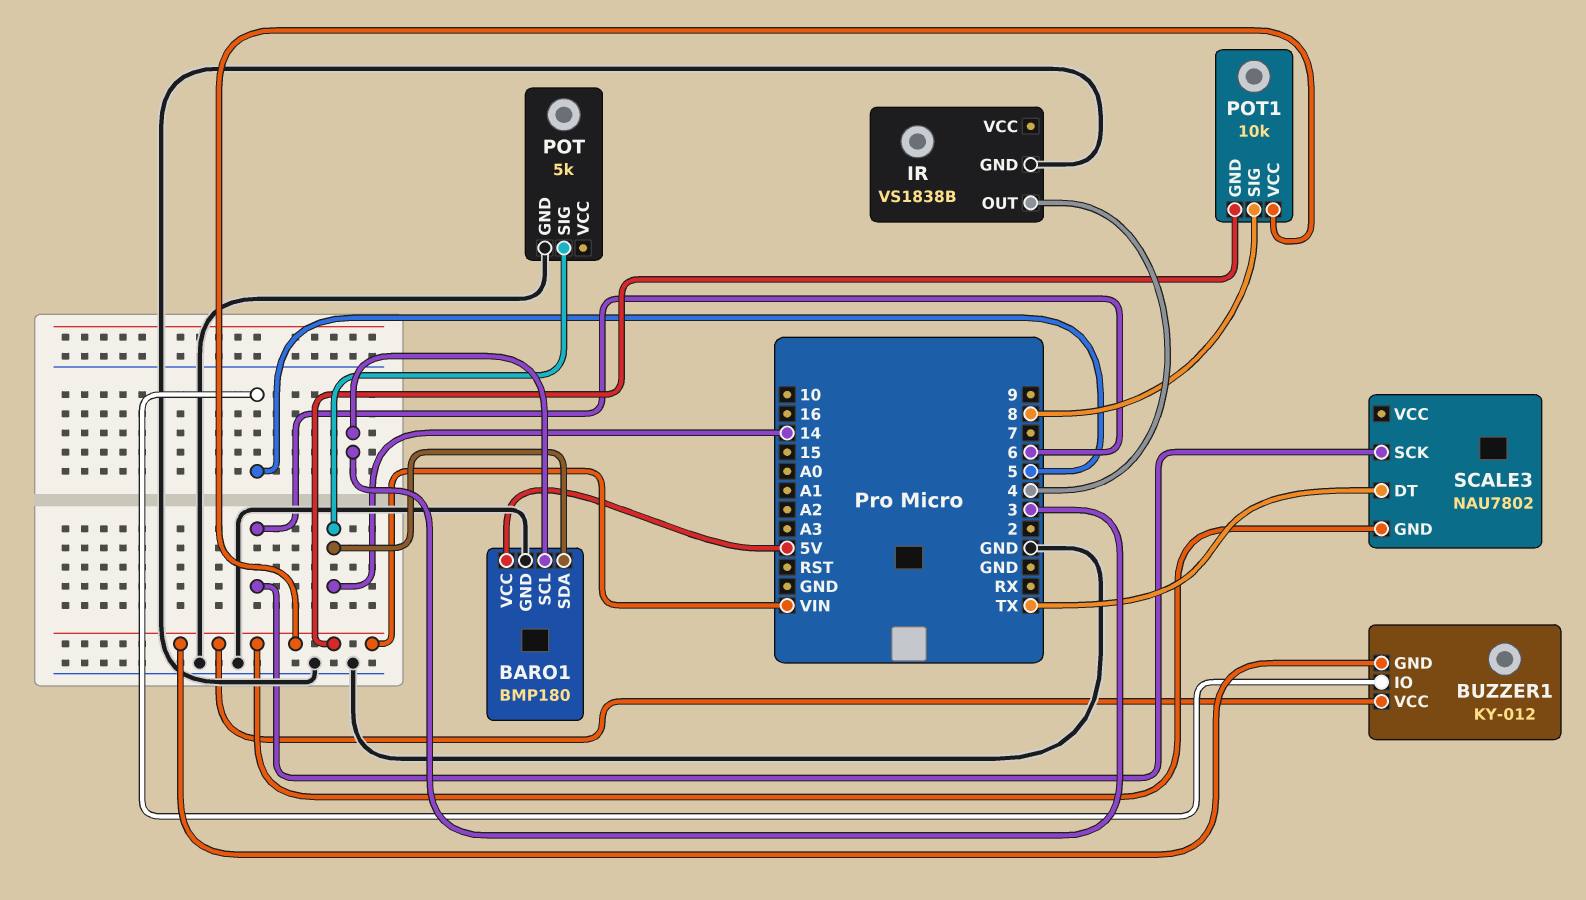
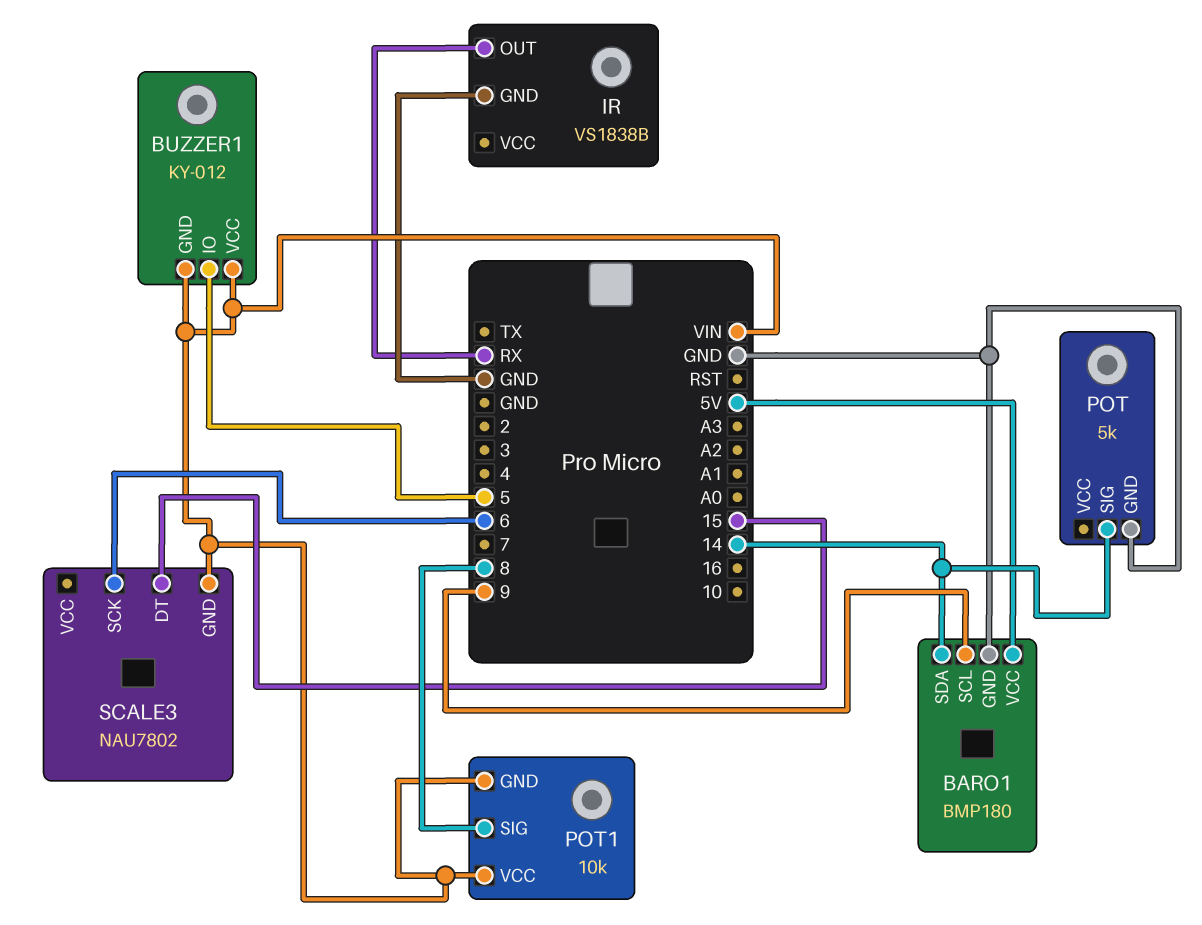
BARO1 pin SCL: 3 -> 9
IR pin OUT: 4 -> RX
SCALE3 pin DT: TX -> 15

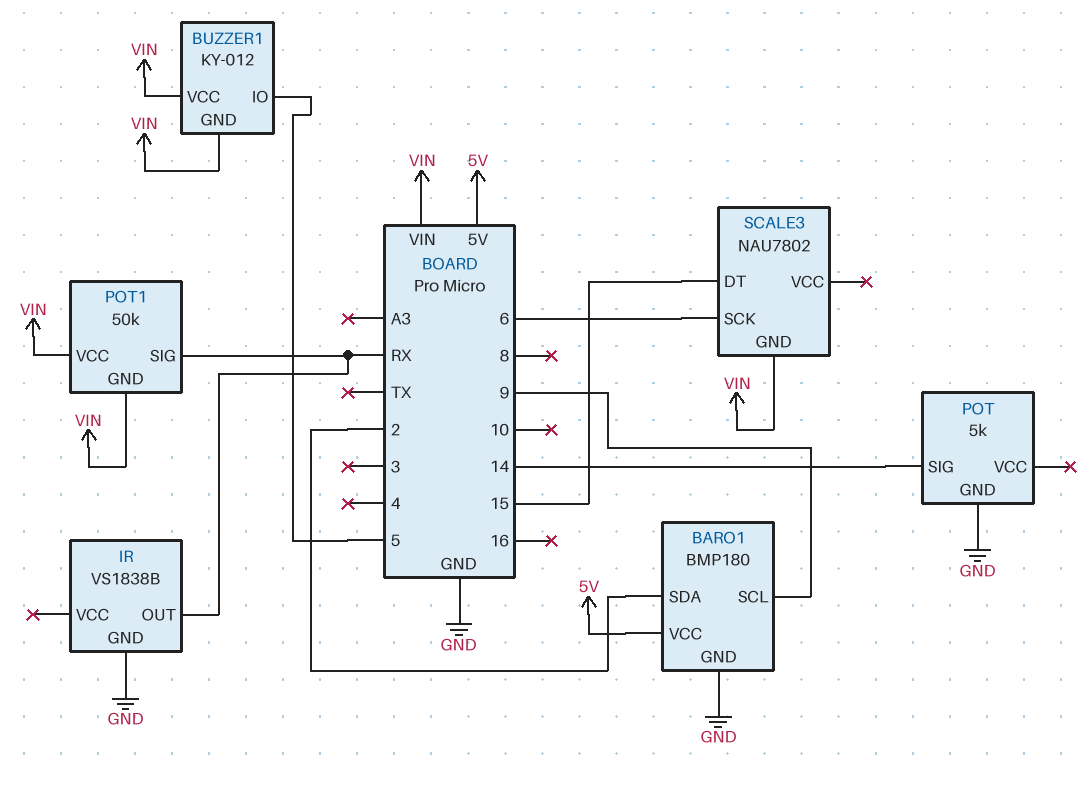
BARO1 pin SDA: 14 -> 2
POT1: 10k -> 50k
POT1 pin SIG: 8 -> RX

